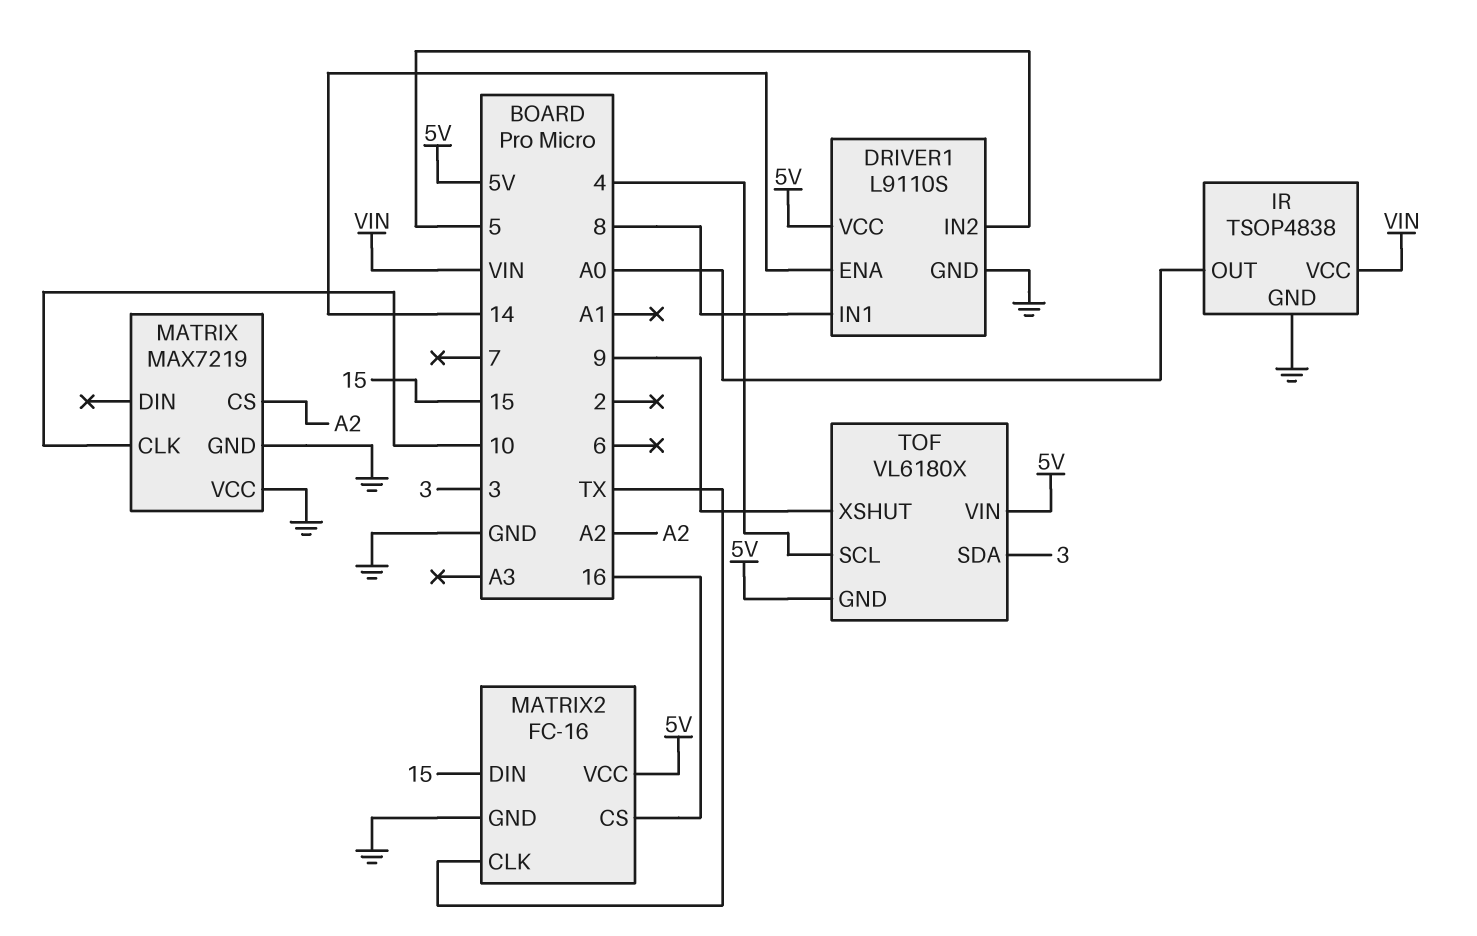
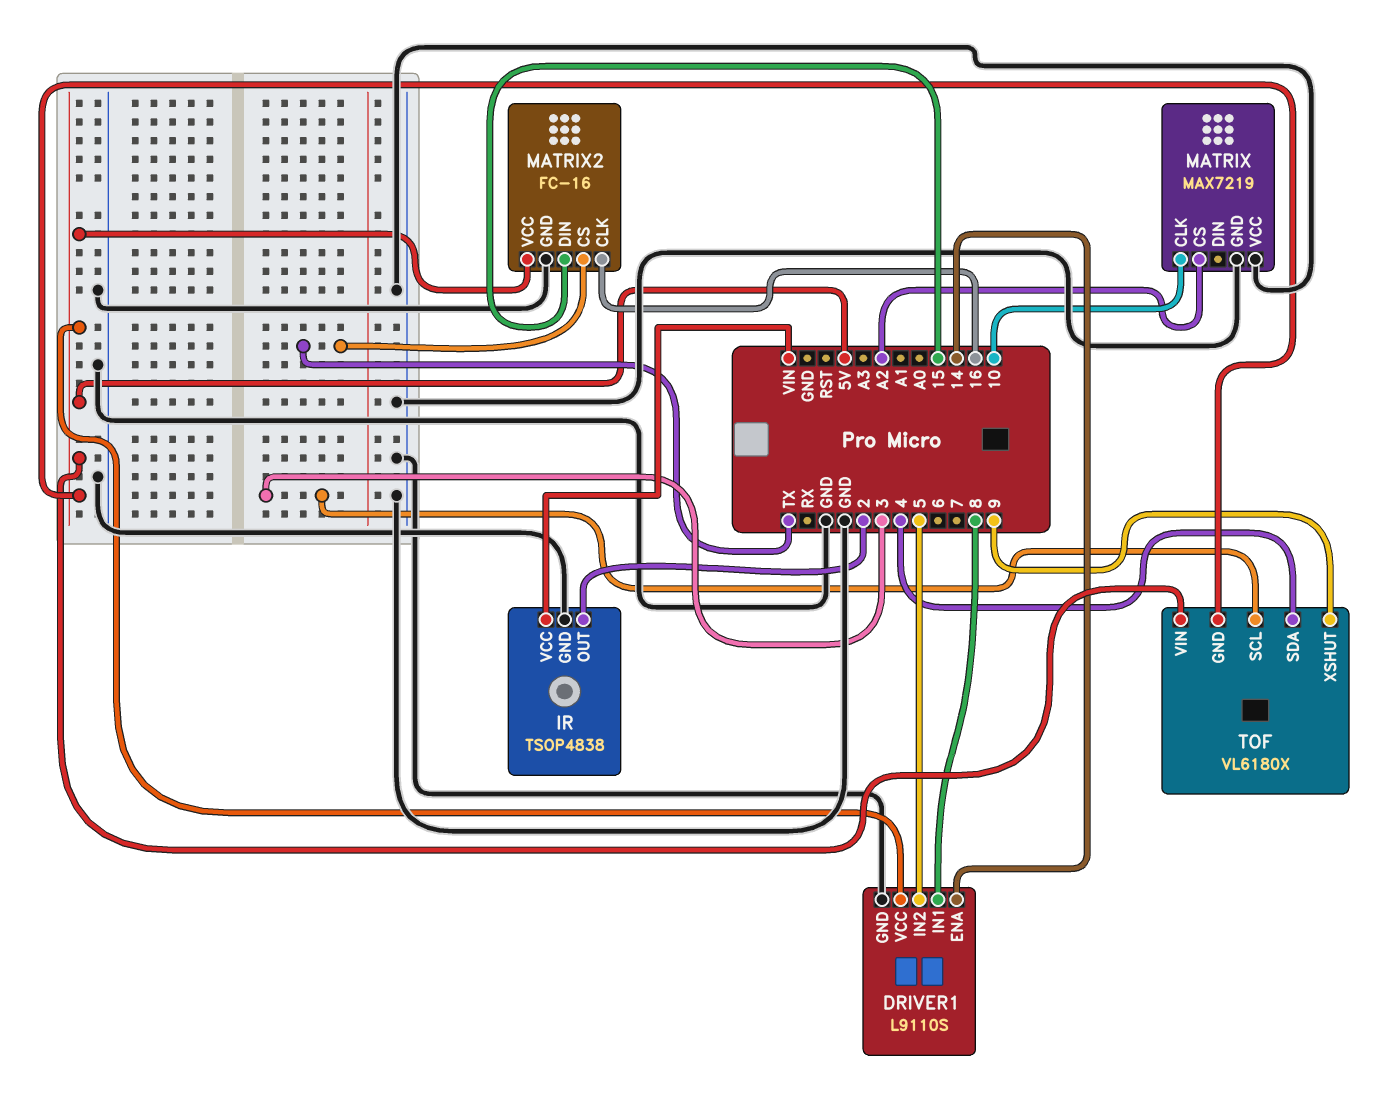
IR pin OUT: A0 -> 2
MATRIX2 pin CLK: TX -> 16
MATRIX2 pin CS: 16 -> TX
TOF pin SCL: 4 -> 3
TOF pin SDA: 3 -> 4

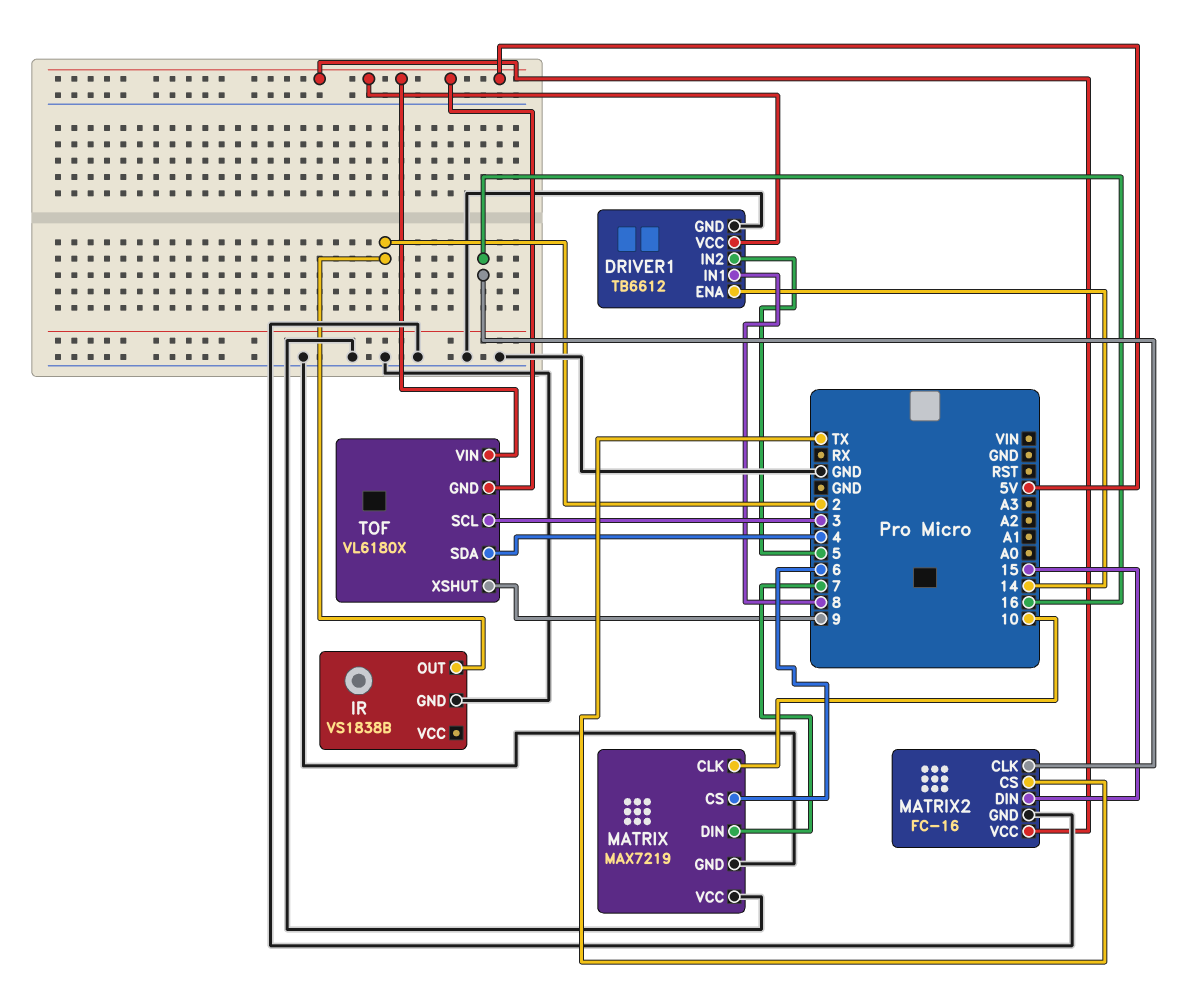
DRIVER1: L9110S -> TB6612
IR: TSOP4838 -> VS1838B
IR pin VCC: VIN -> none
MATRIX pin CS: A2 -> 6
MATRIX pin DIN: none -> 7

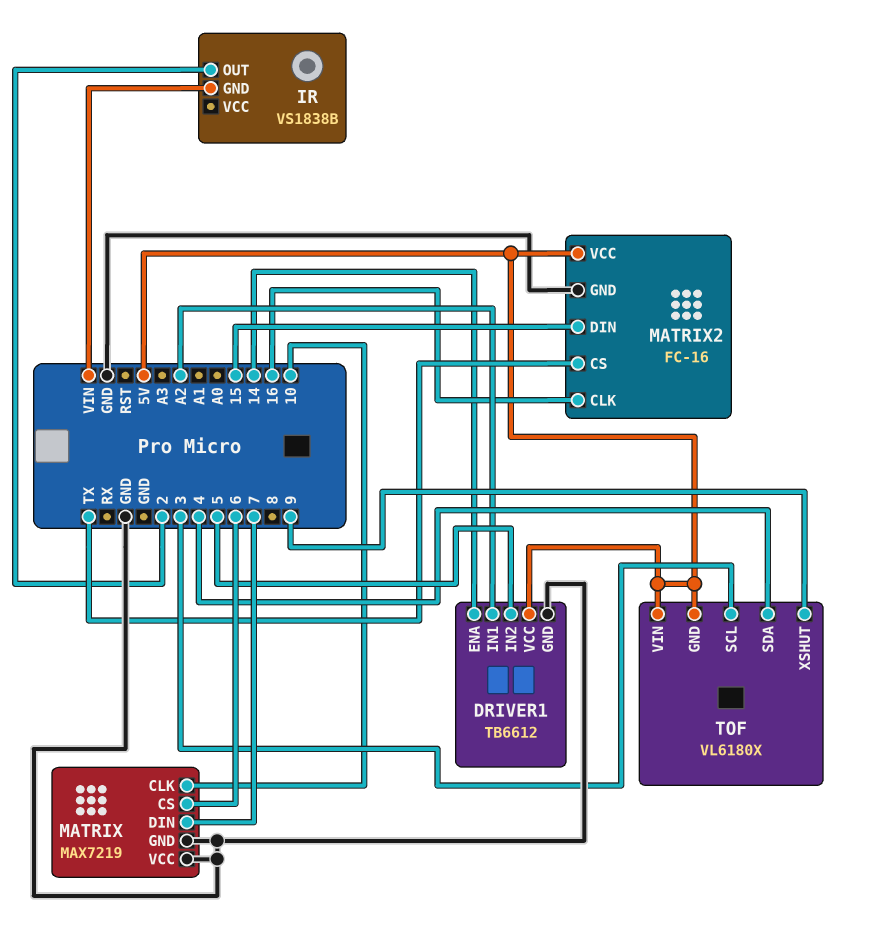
DRIVER1 pin IN1: 8 -> A2
IR pin GND: GND -> VIN

